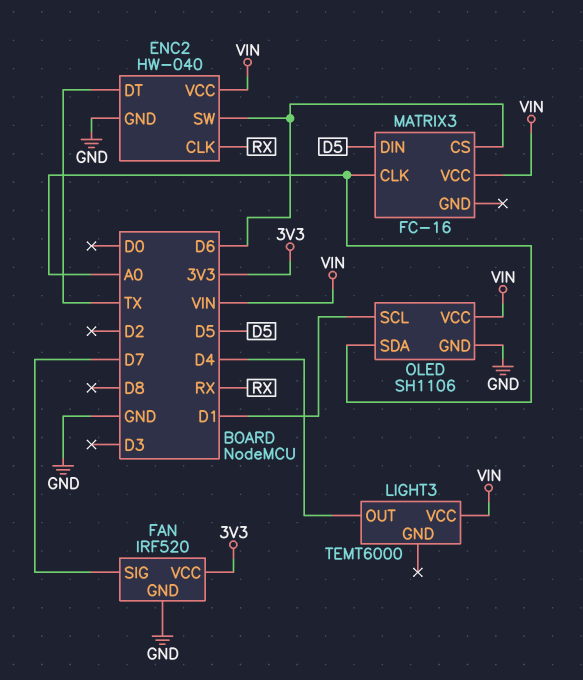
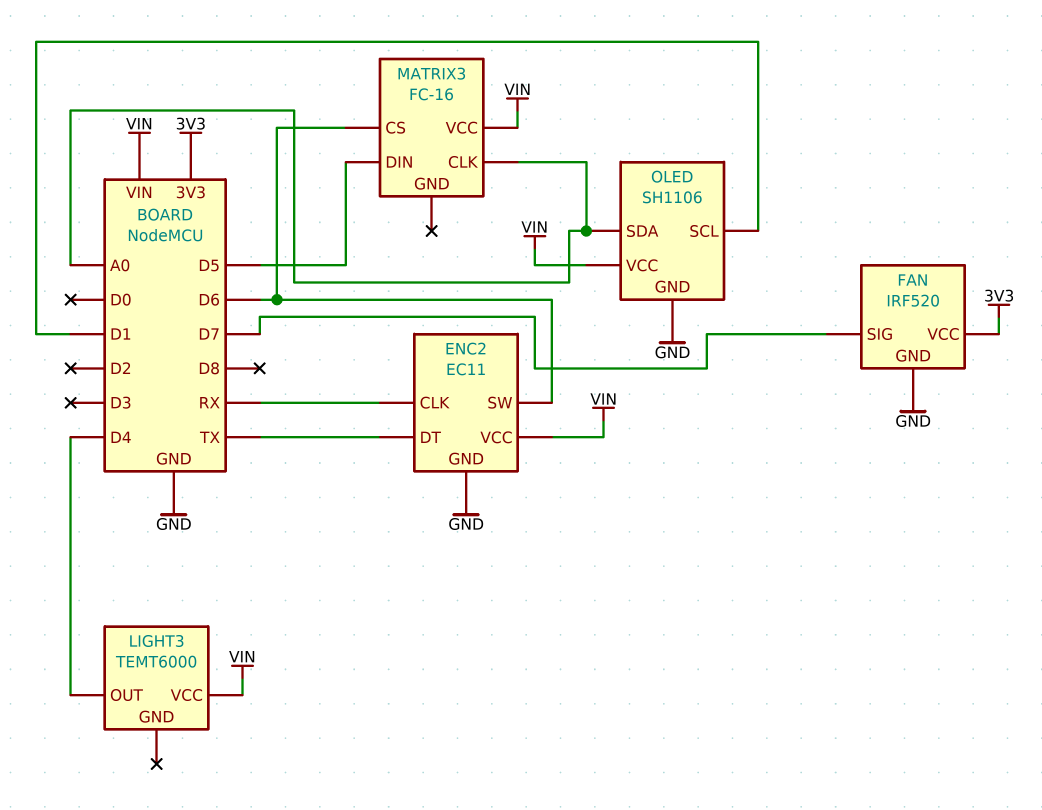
ENC2: HW-040 -> EC11

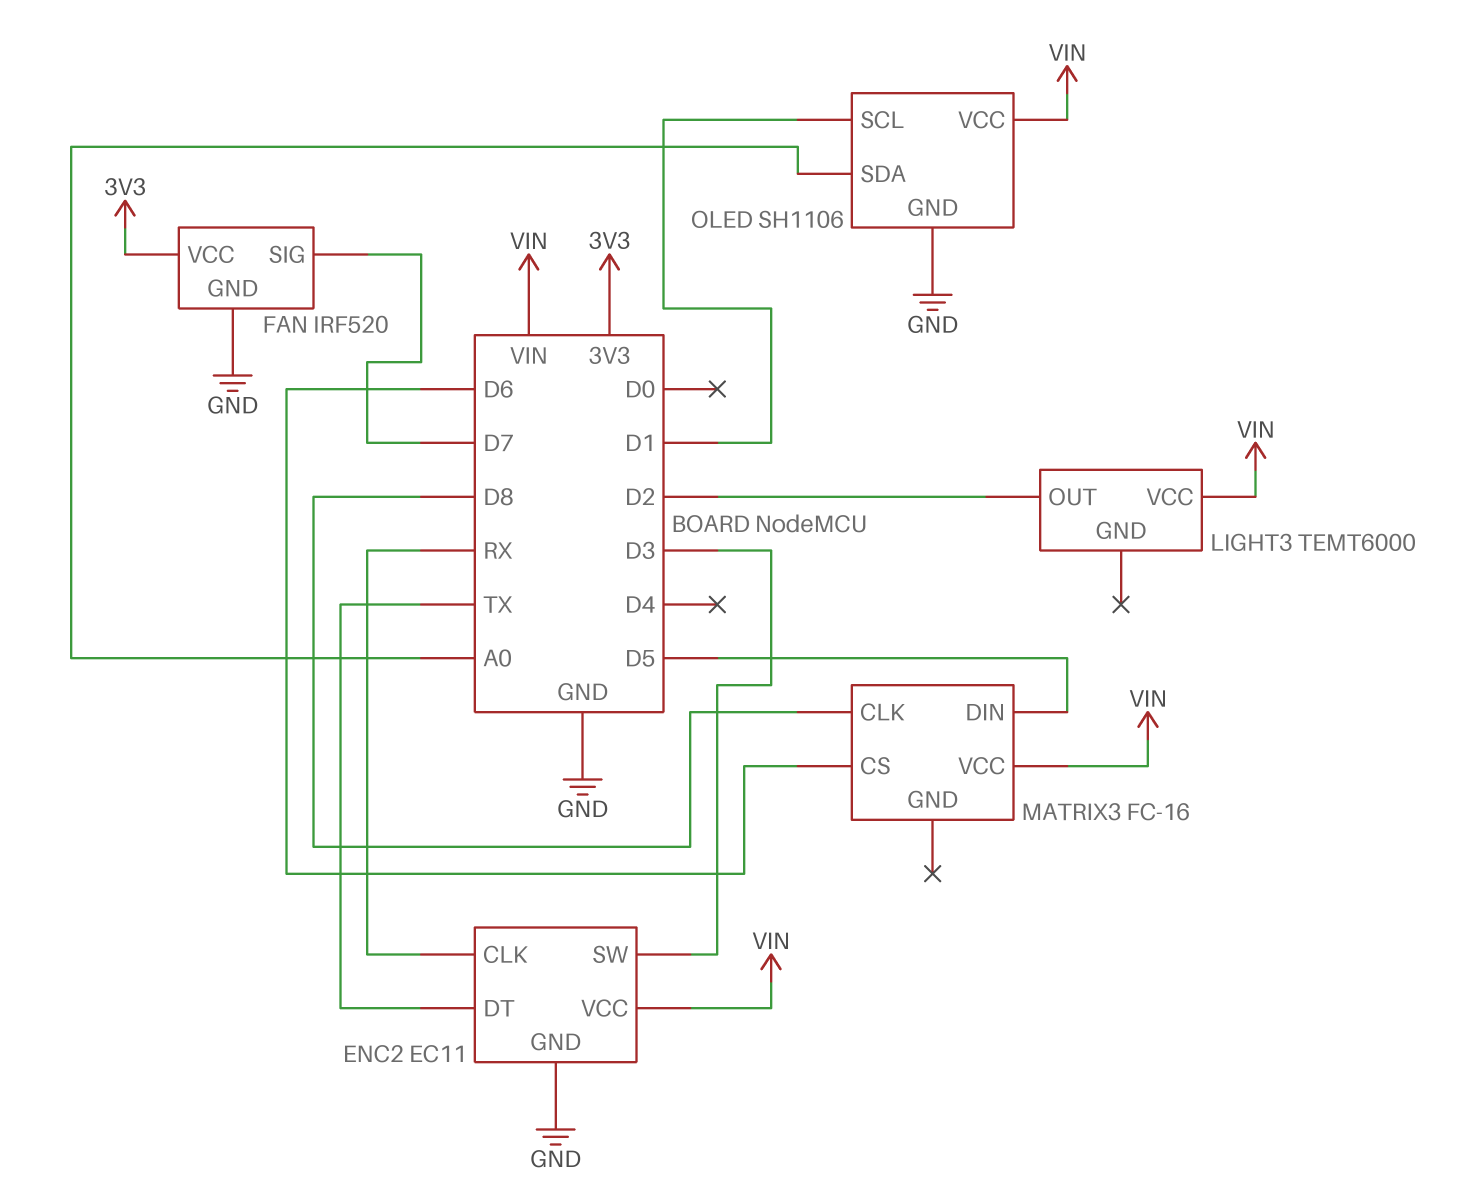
ENC2 pin SW: D6 -> D3
LIGHT3 pin OUT: D4 -> D2
MATRIX3 pin CLK: A0 -> D8

